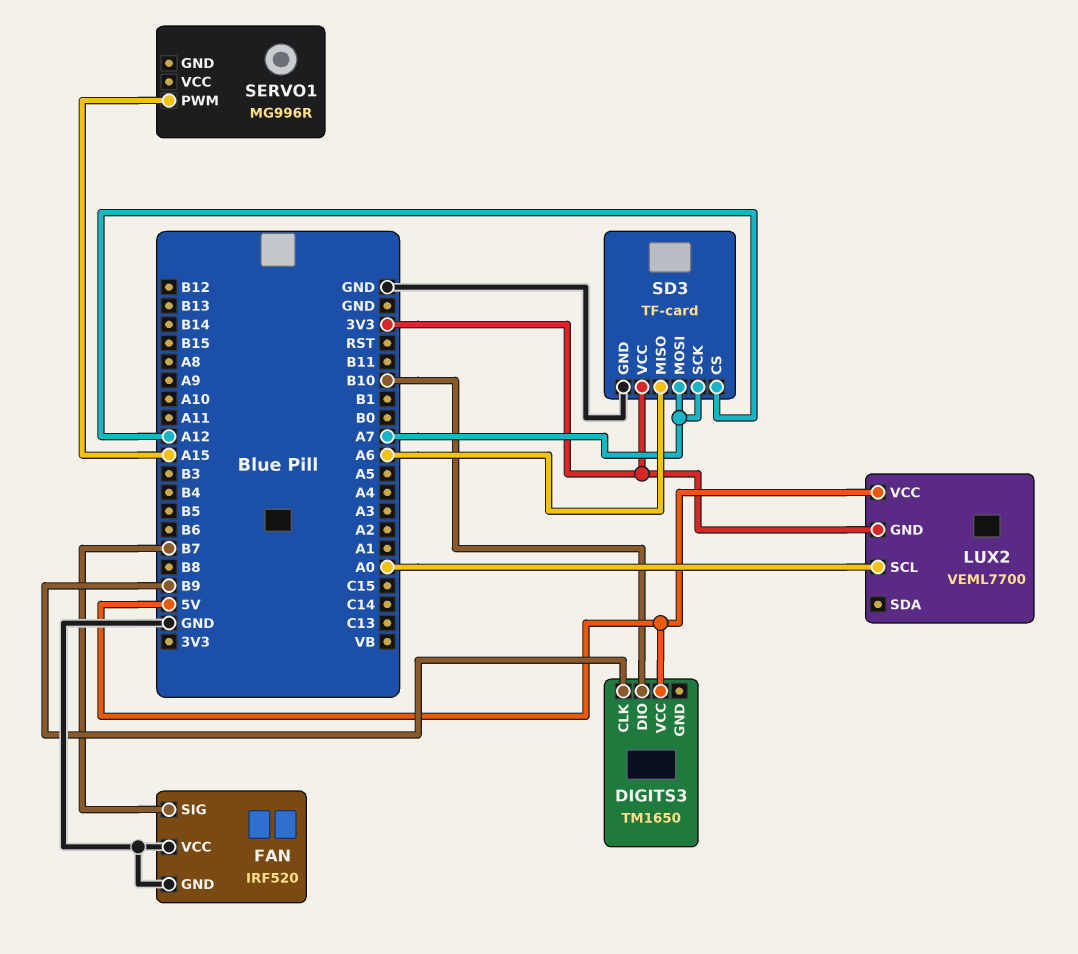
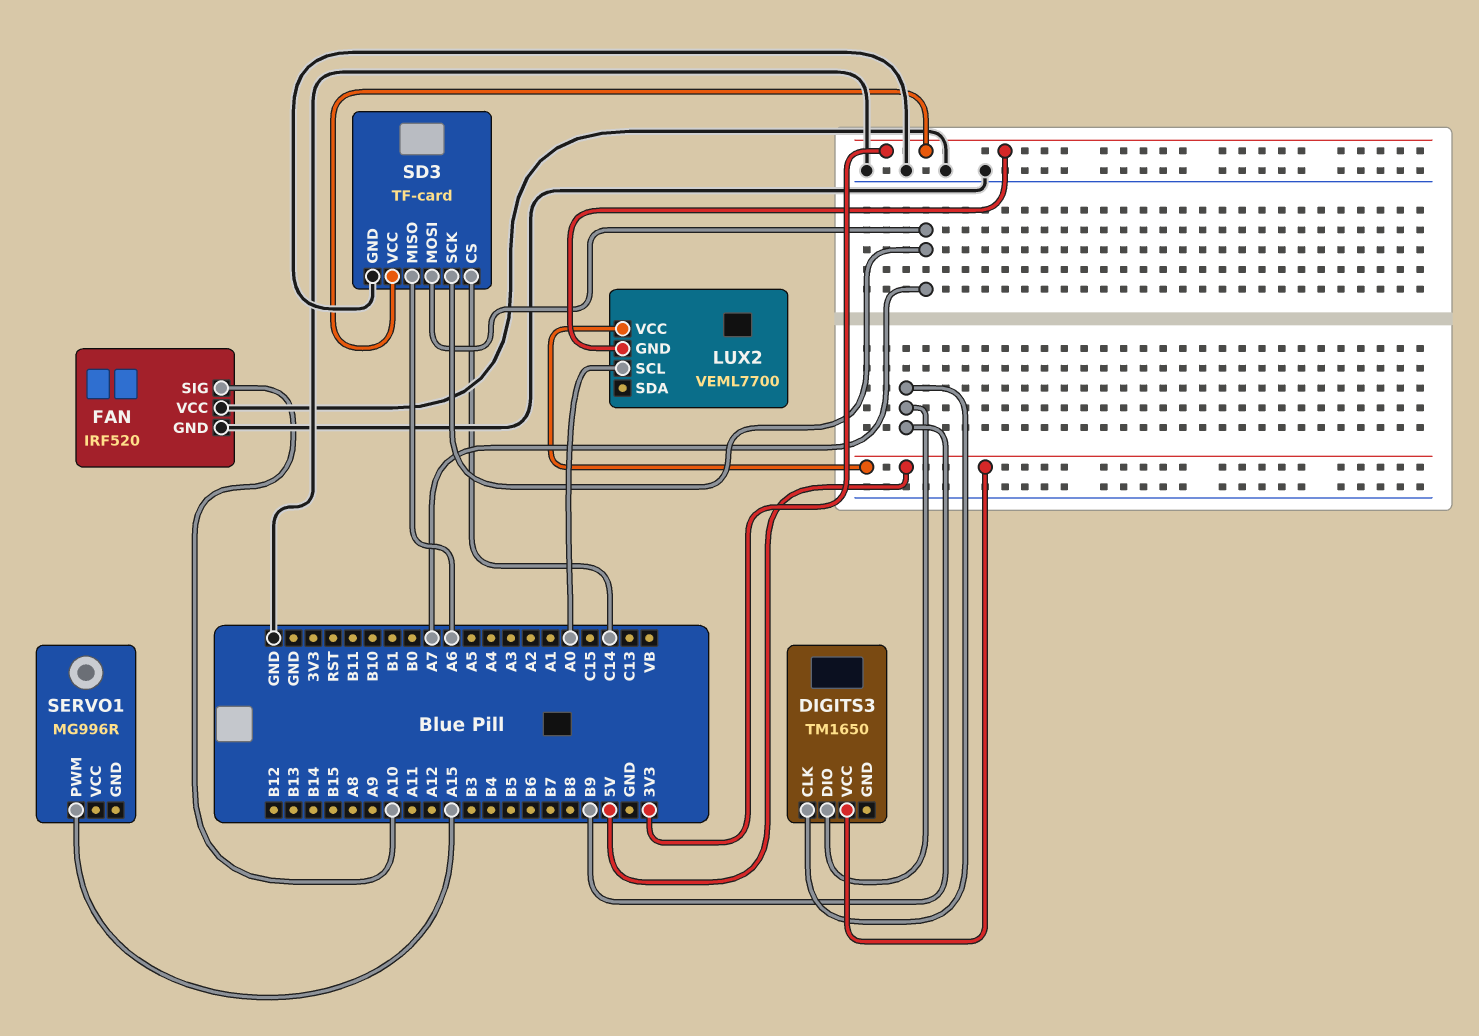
DIGITS3 pin DIO: B10 -> B9
FAN pin SIG: B7 -> A10
SD3 pin CS: A12 -> C14

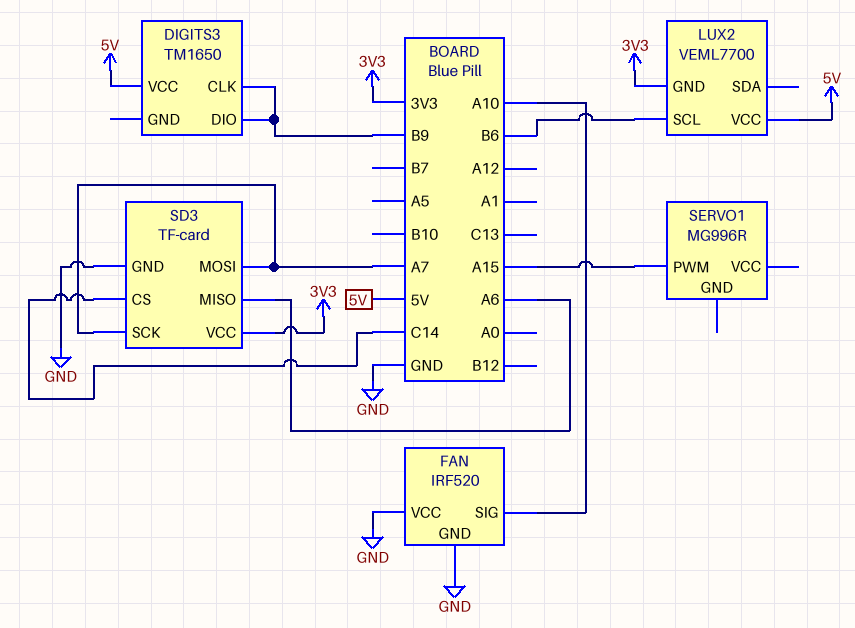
LUX2 pin SCL: A0 -> B6

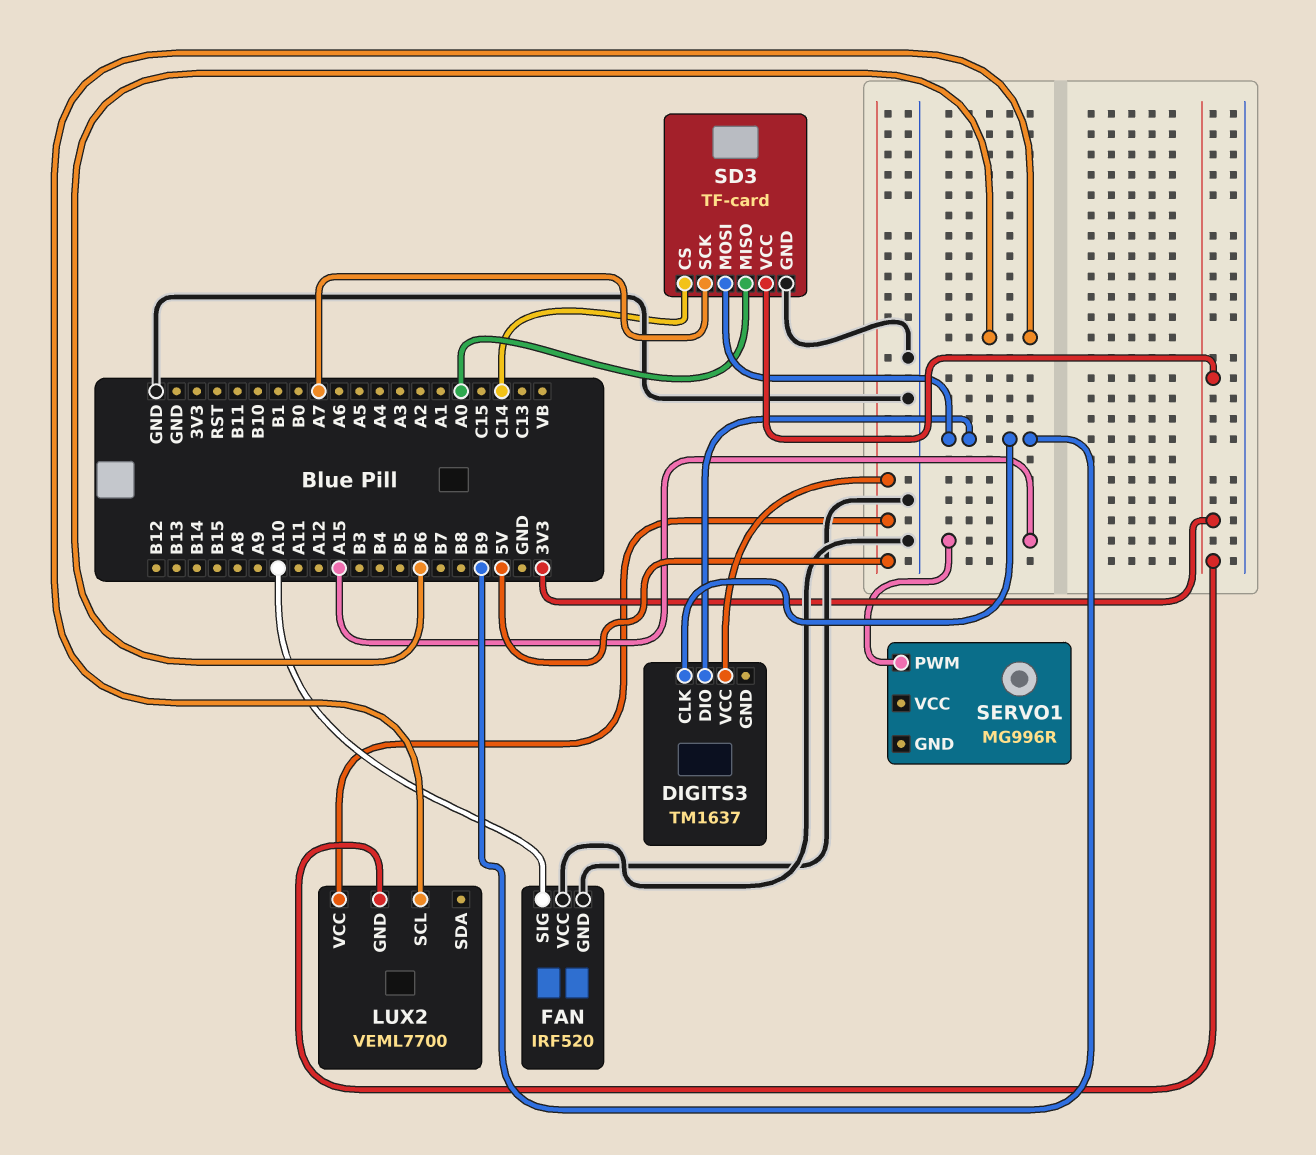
DIGITS3: TM1650 -> TM1637
SD3 pin MISO: A6 -> A0
SD3 pin MOSI: A7 -> B9

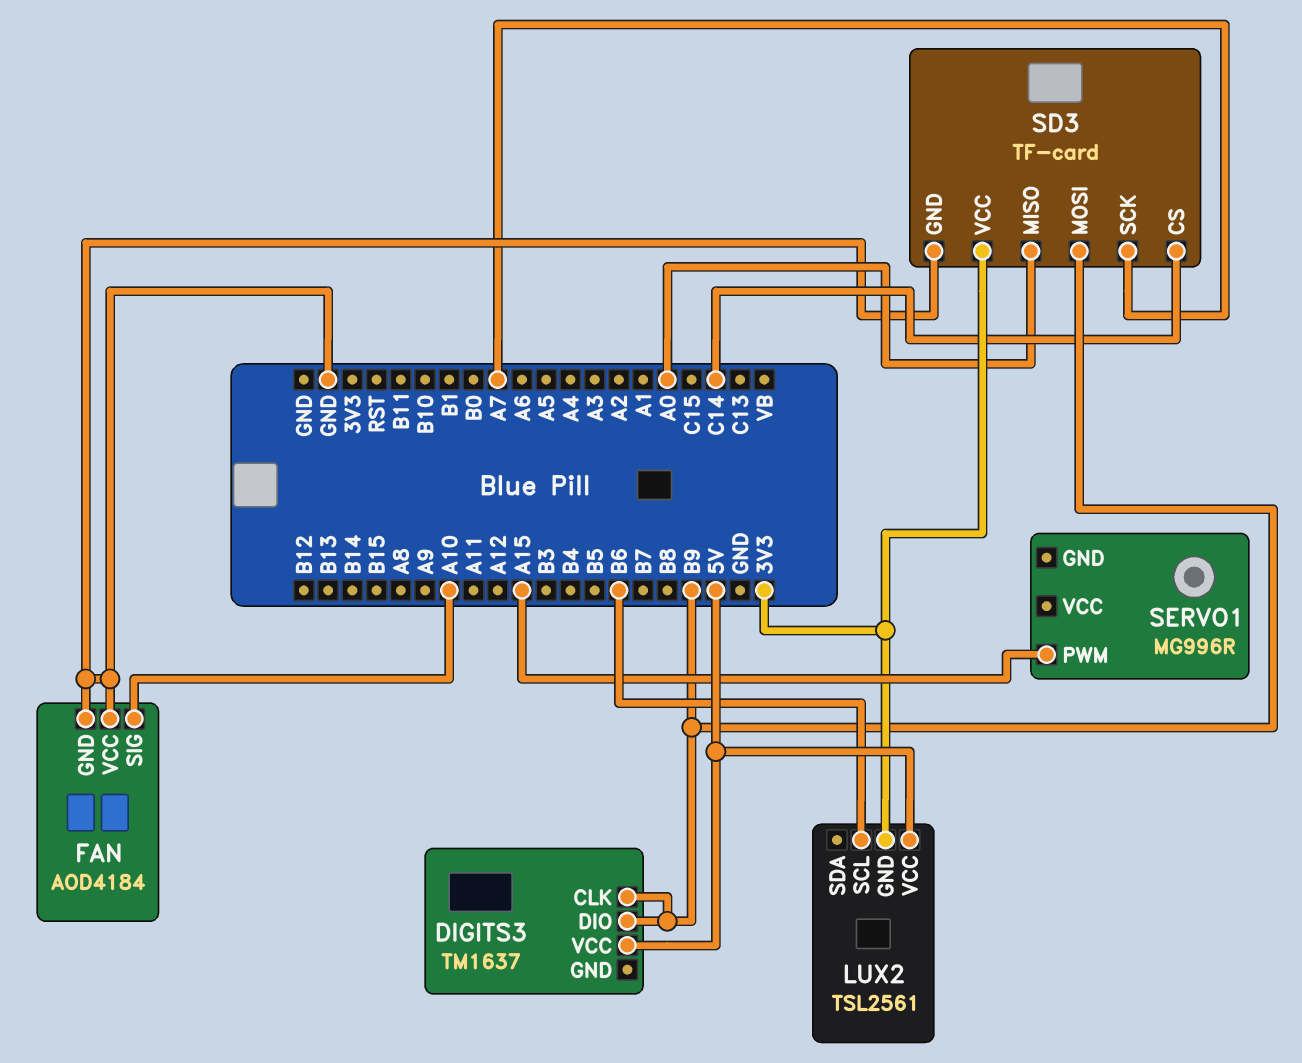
FAN: IRF520 -> AOD4184
LUX2: VEML7700 -> TSL2561

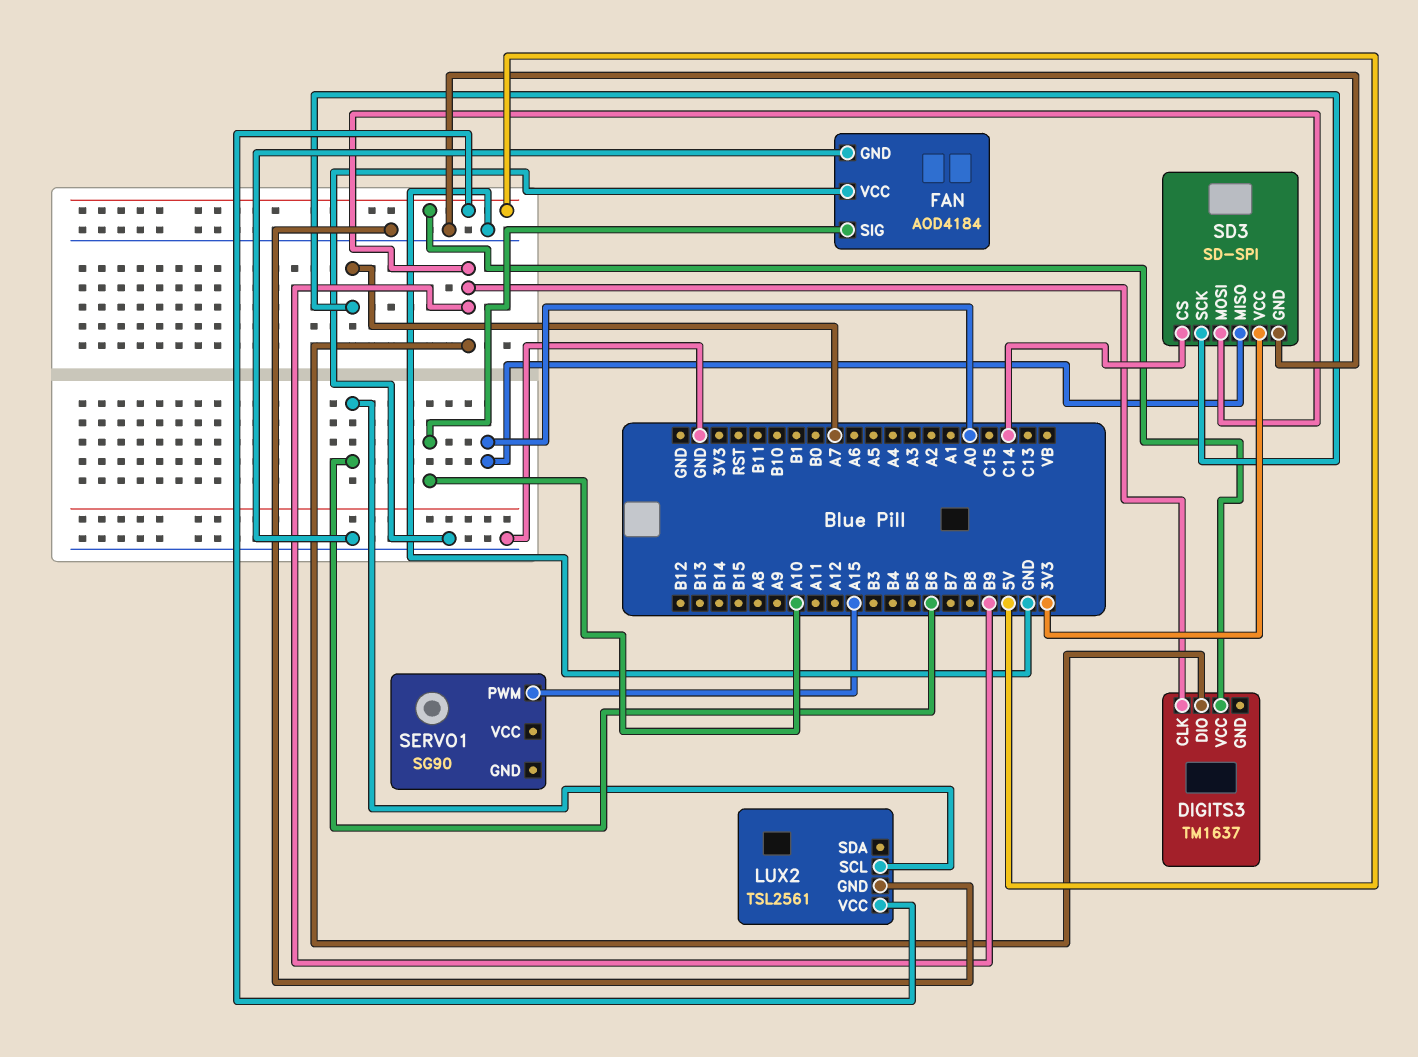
LUX2 pin GND: 3V3 -> GND
SD3: TF-card -> SD-SPI
SERVO1: MG996R -> SG90

